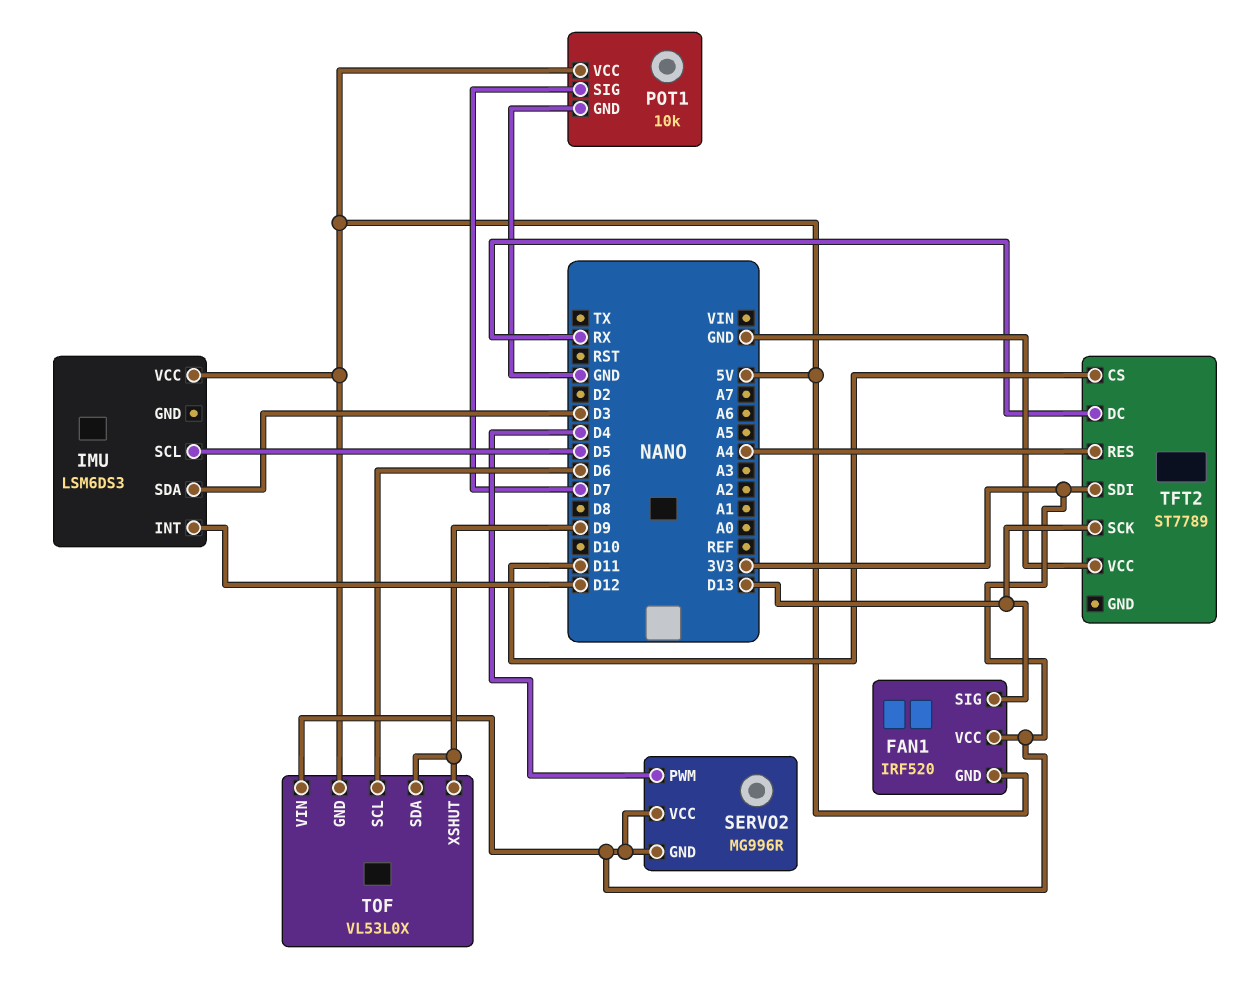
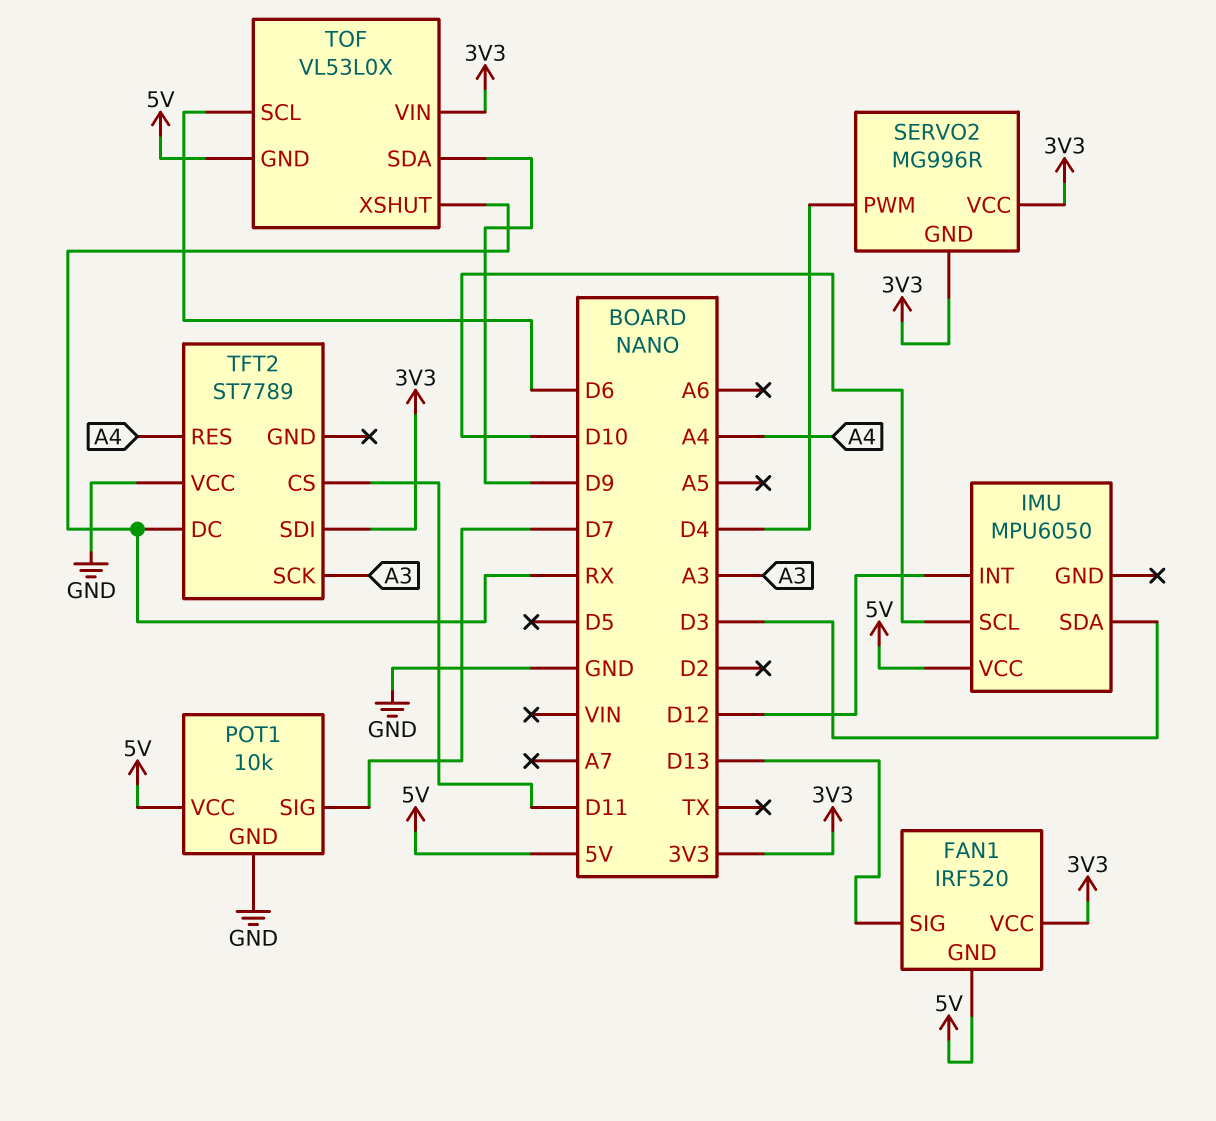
IMU: LSM6DS3 -> MPU6050
IMU pin SCL: D5 -> D10
TFT2 pin SCK: D13 -> A3
TOF pin XSHUT: D9 -> RX

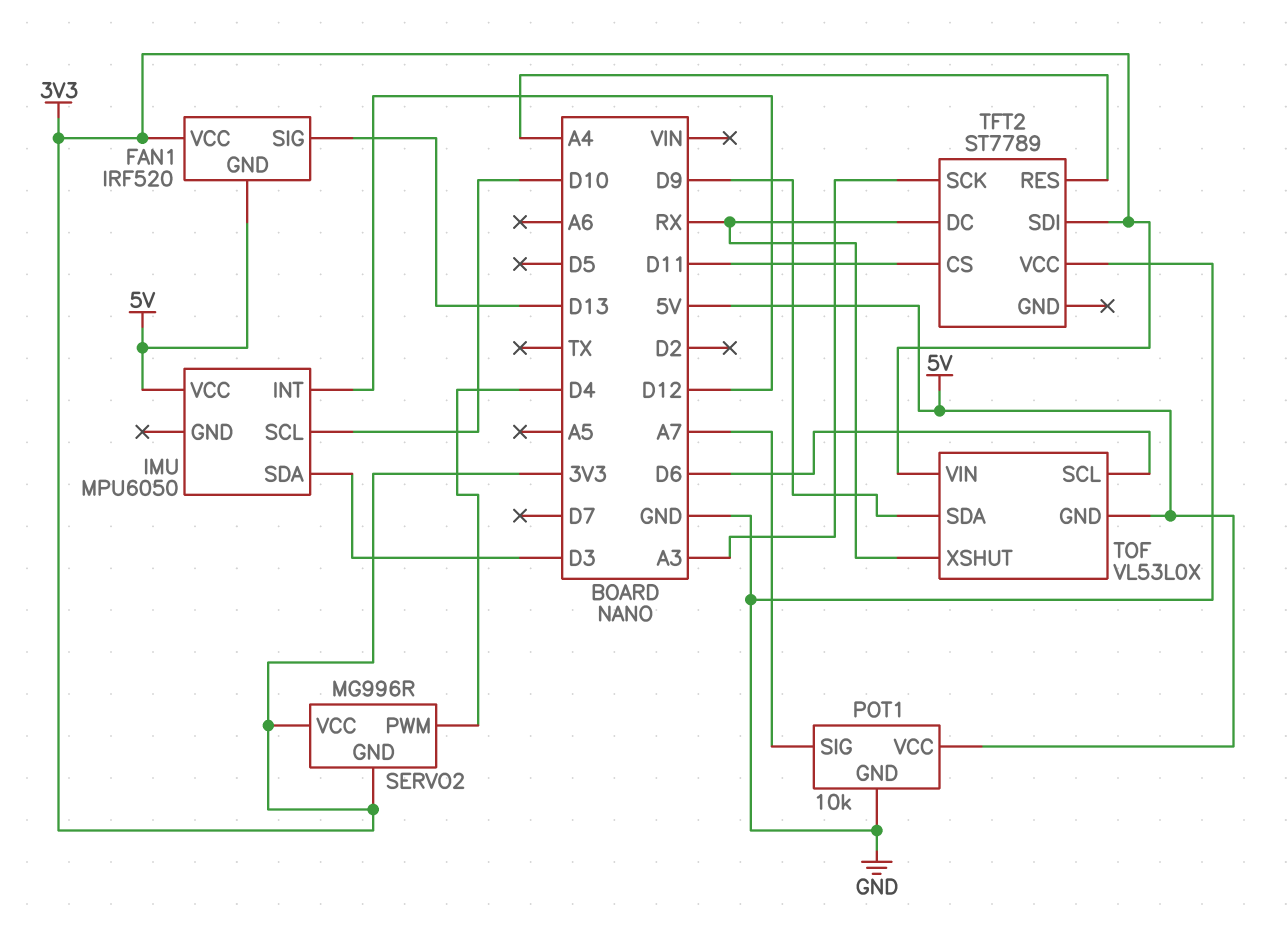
POT1 pin SIG: D7 -> A7

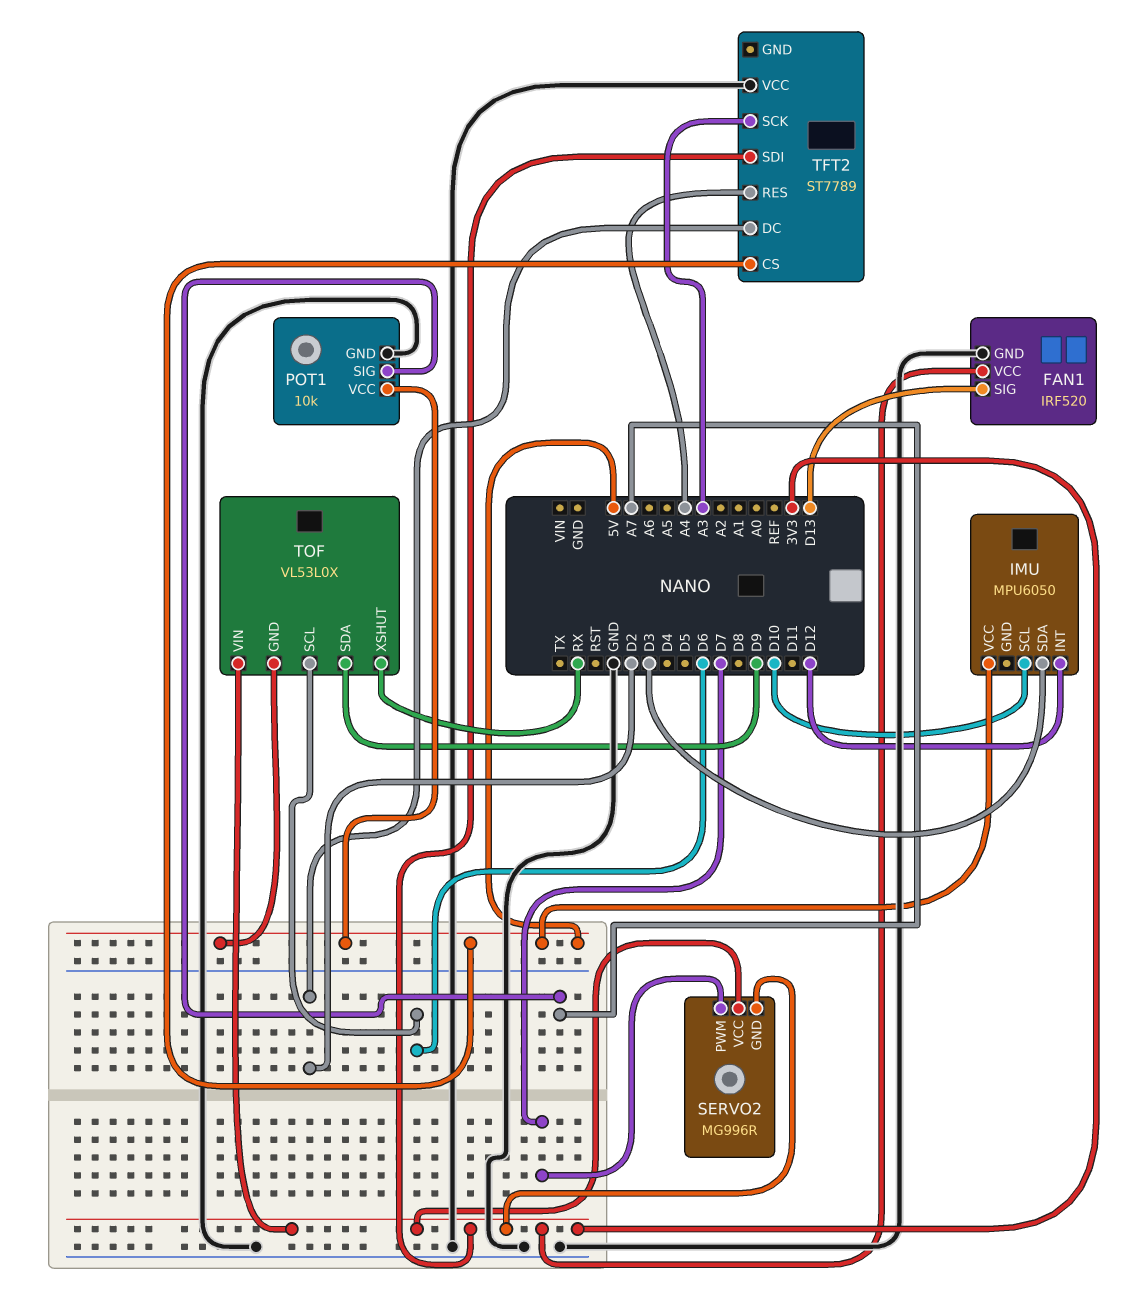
FAN1 pin GND: 5V -> GND
SERVO2 pin PWM: D4 -> D7
TFT2 pin CS: D11 -> 5V
TFT2 pin DC: RX -> D2

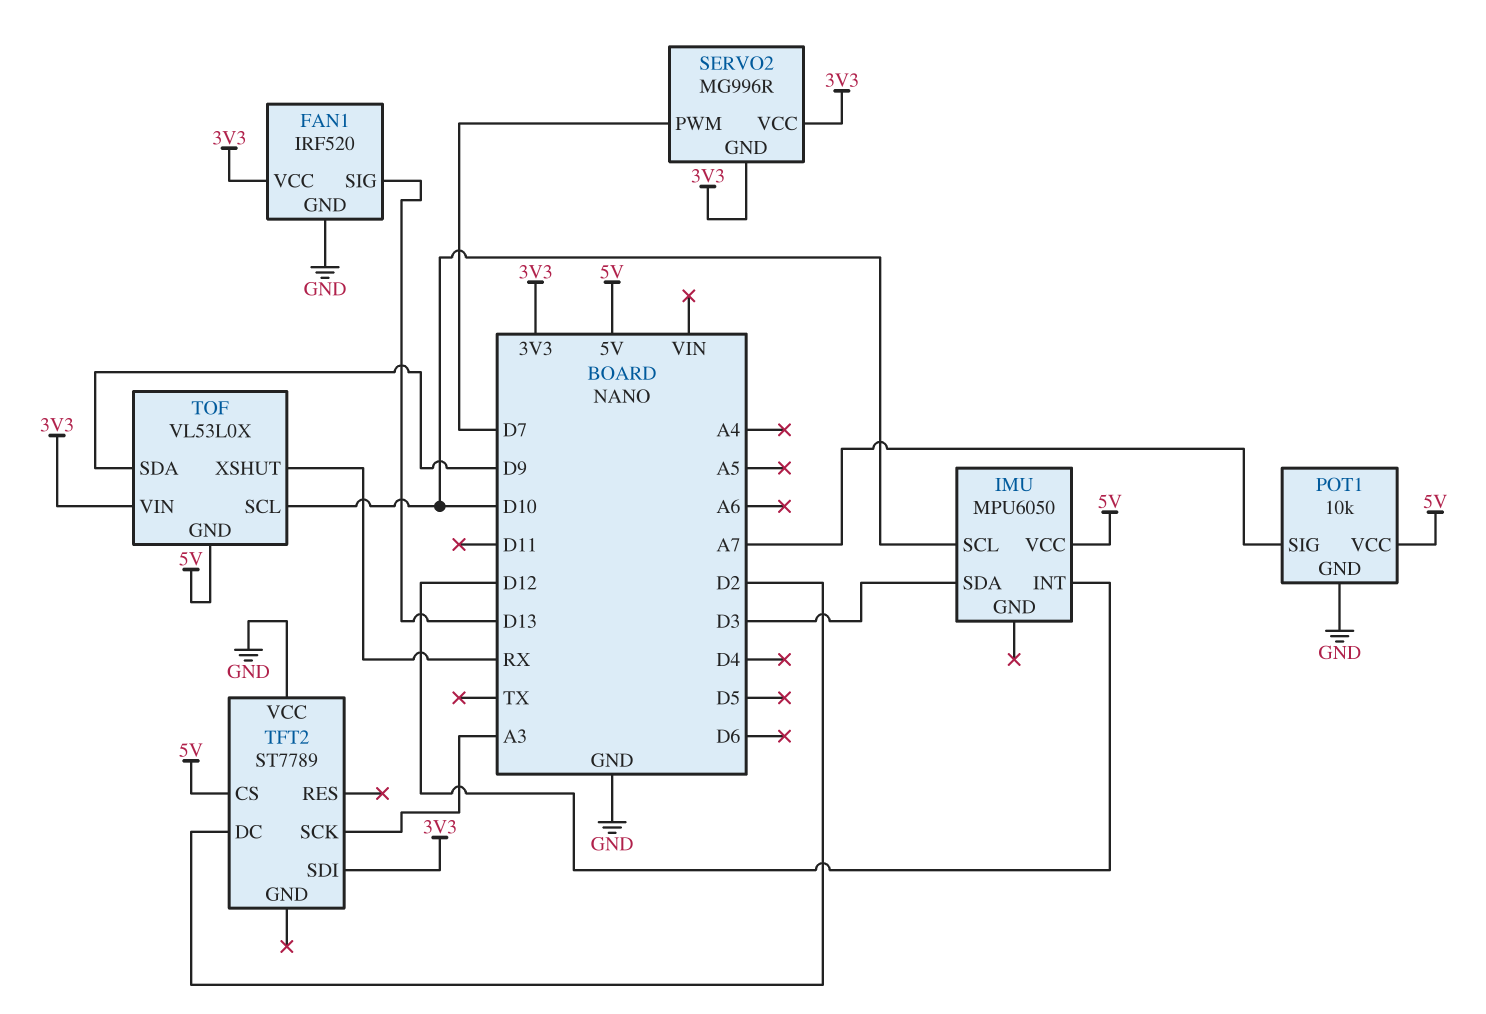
TFT2 pin RES: A4 -> none
TOF pin SCL: D6 -> D10

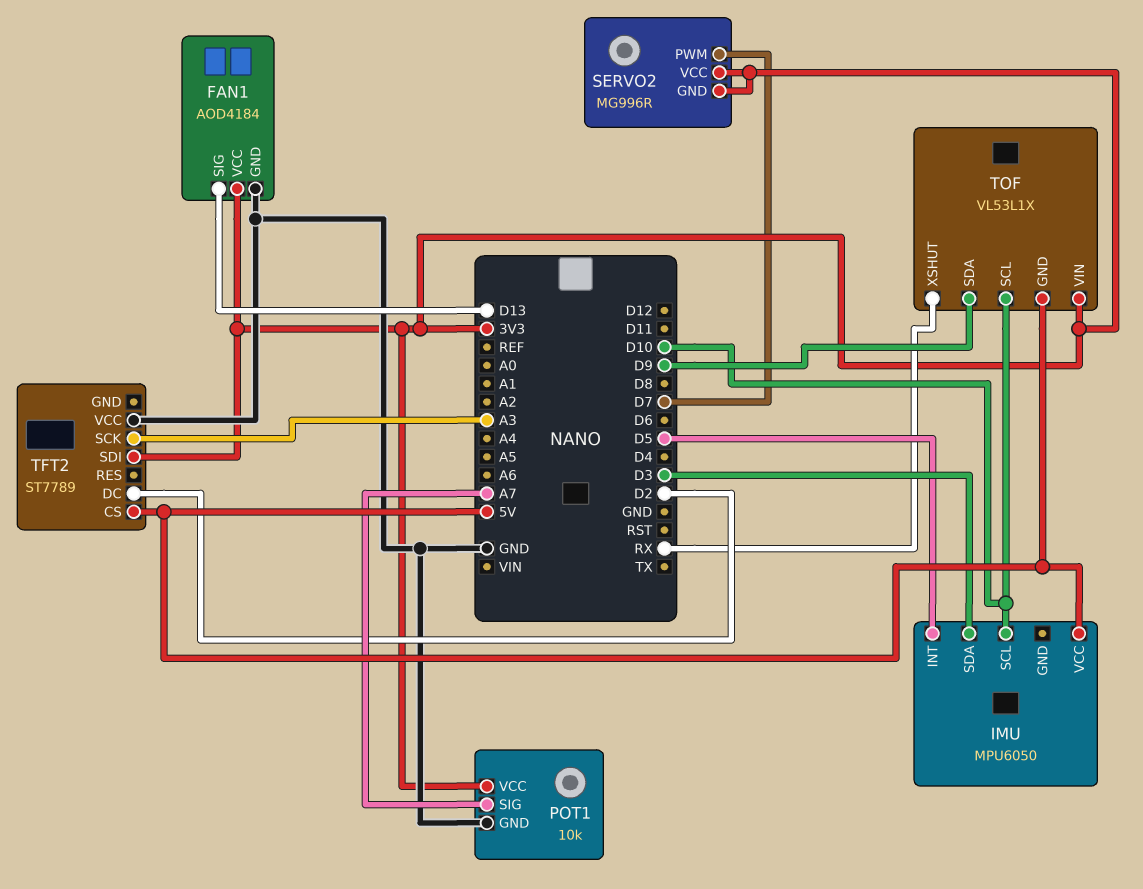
FAN1: IRF520 -> AOD4184
IMU pin INT: D12 -> D5
POT1 pin VCC: 5V -> 3V3
TOF: VL53L0X -> VL53L1X

